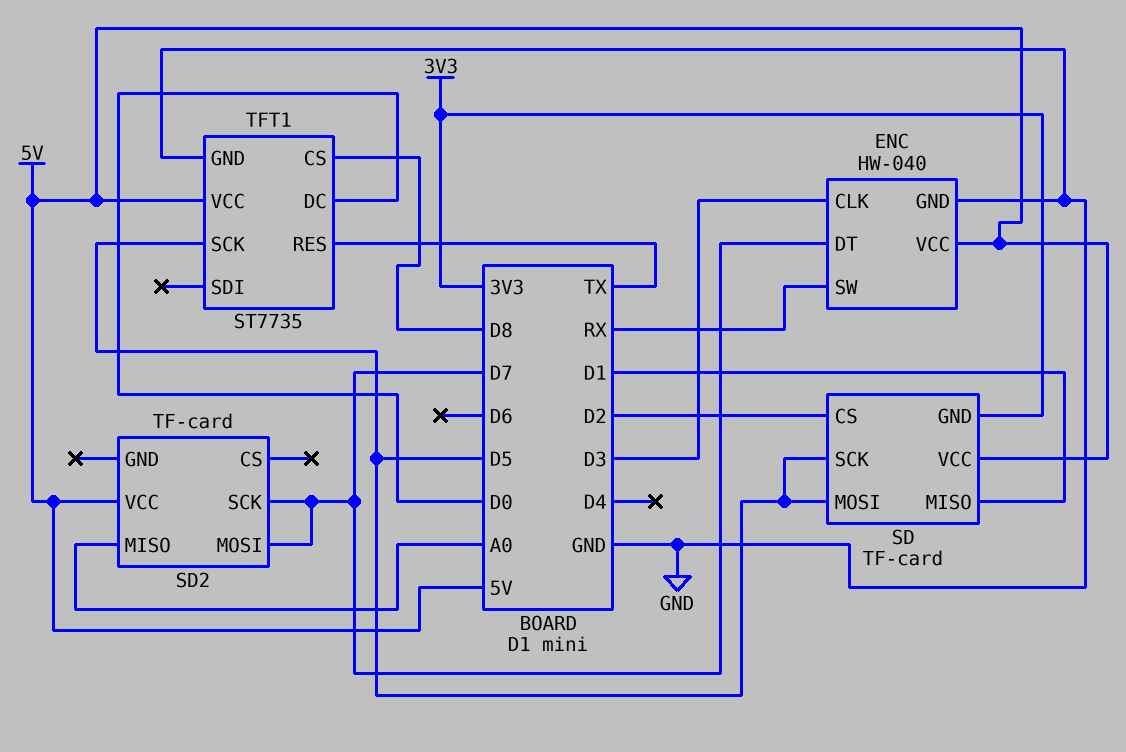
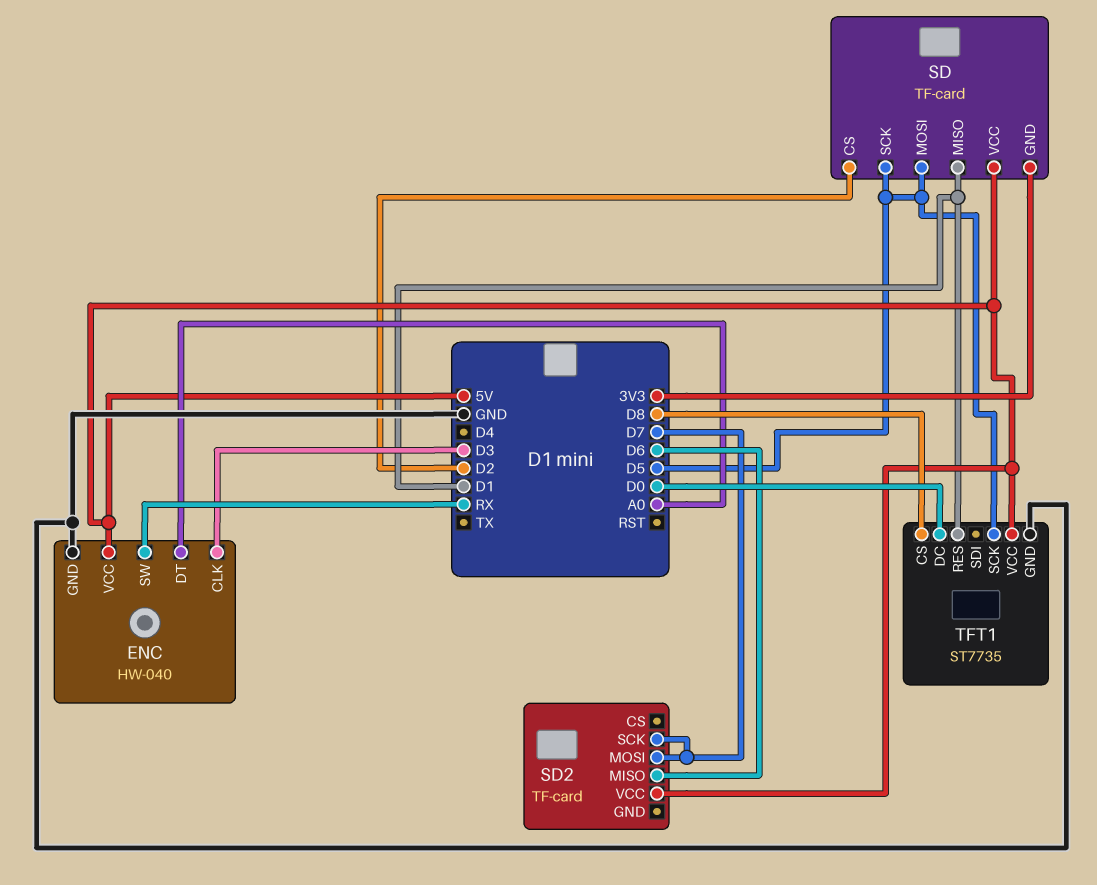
ENC pin DT: D7 -> A0
SD2 pin MISO: A0 -> D6
TFT1 pin RES: TX -> D1

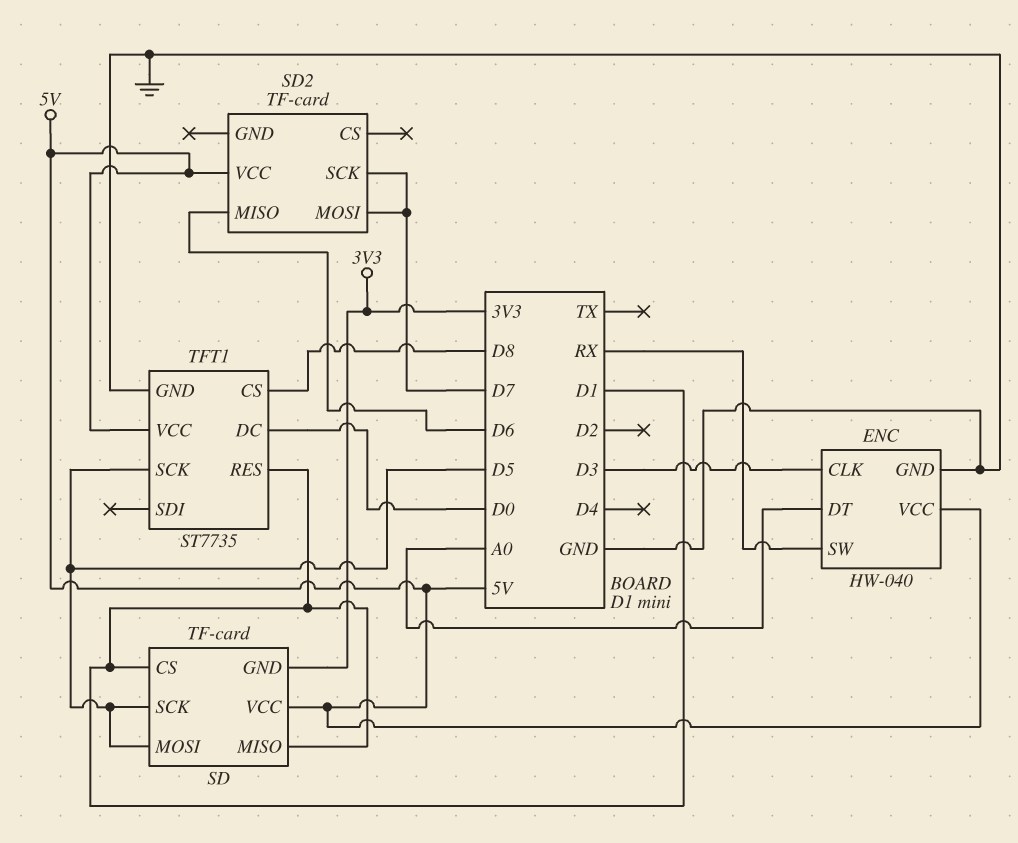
SD pin CS: D2 -> D1

